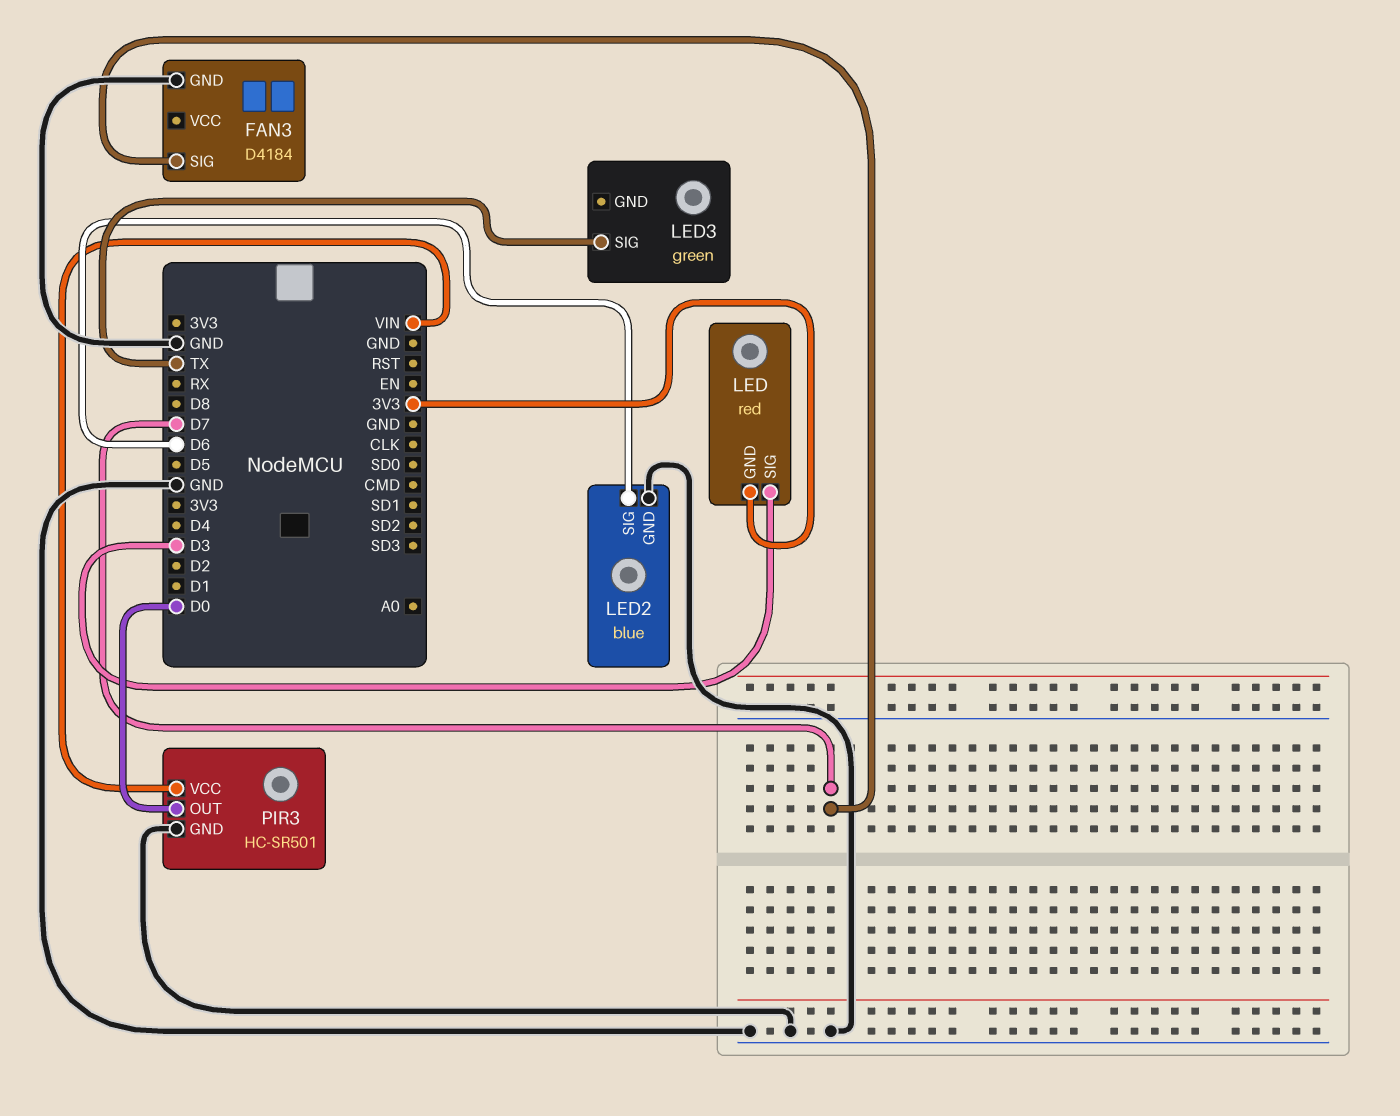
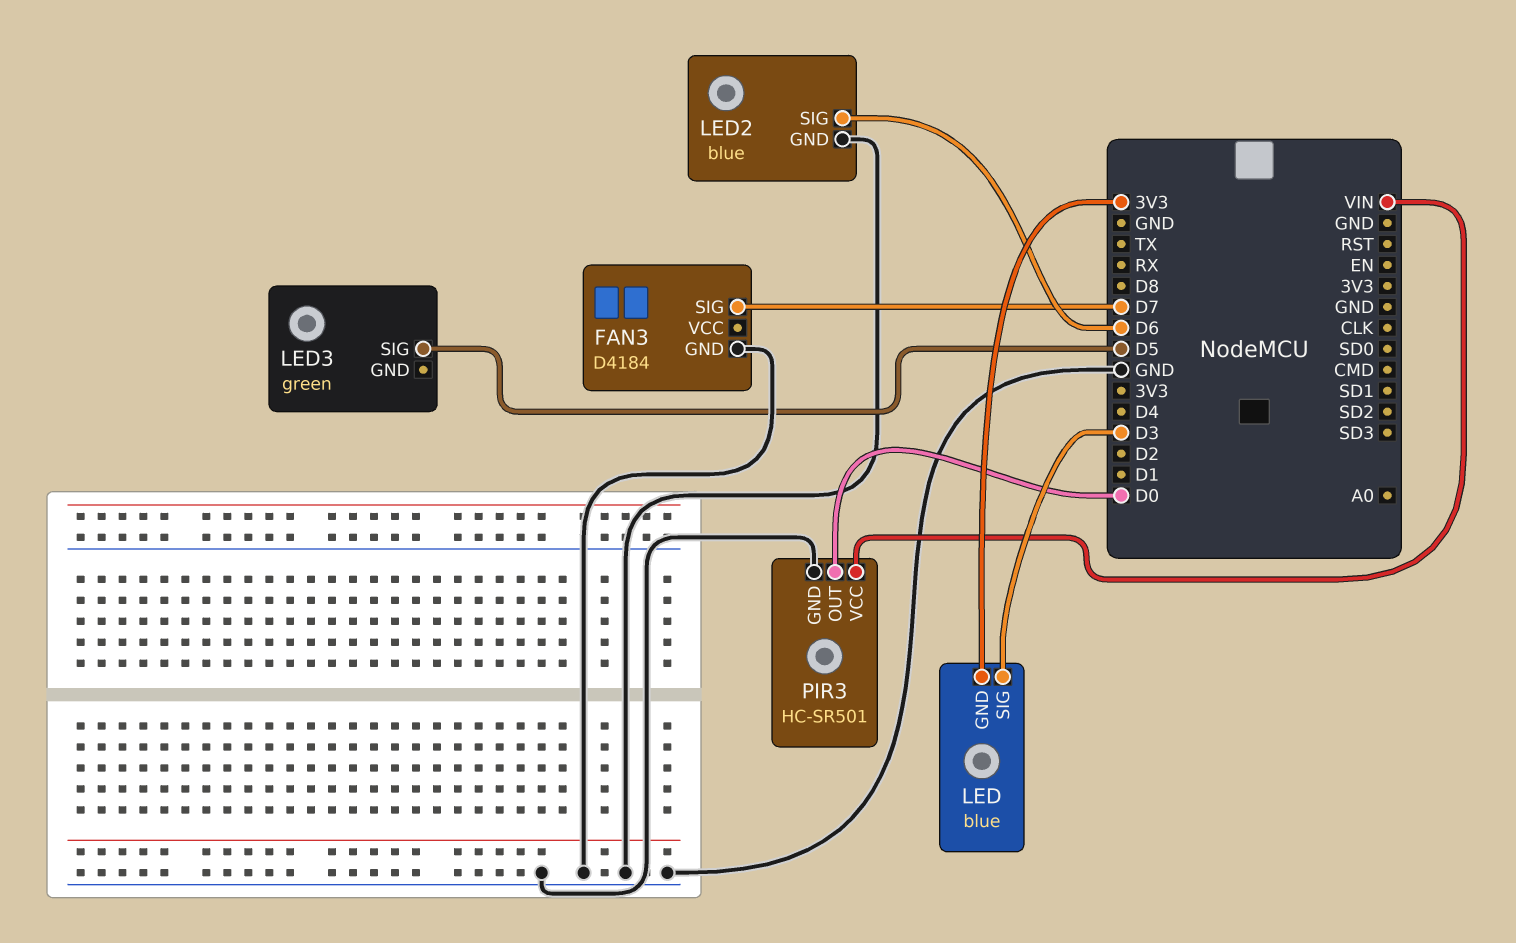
LED: red -> blue
LED3 pin SIG: TX -> D5

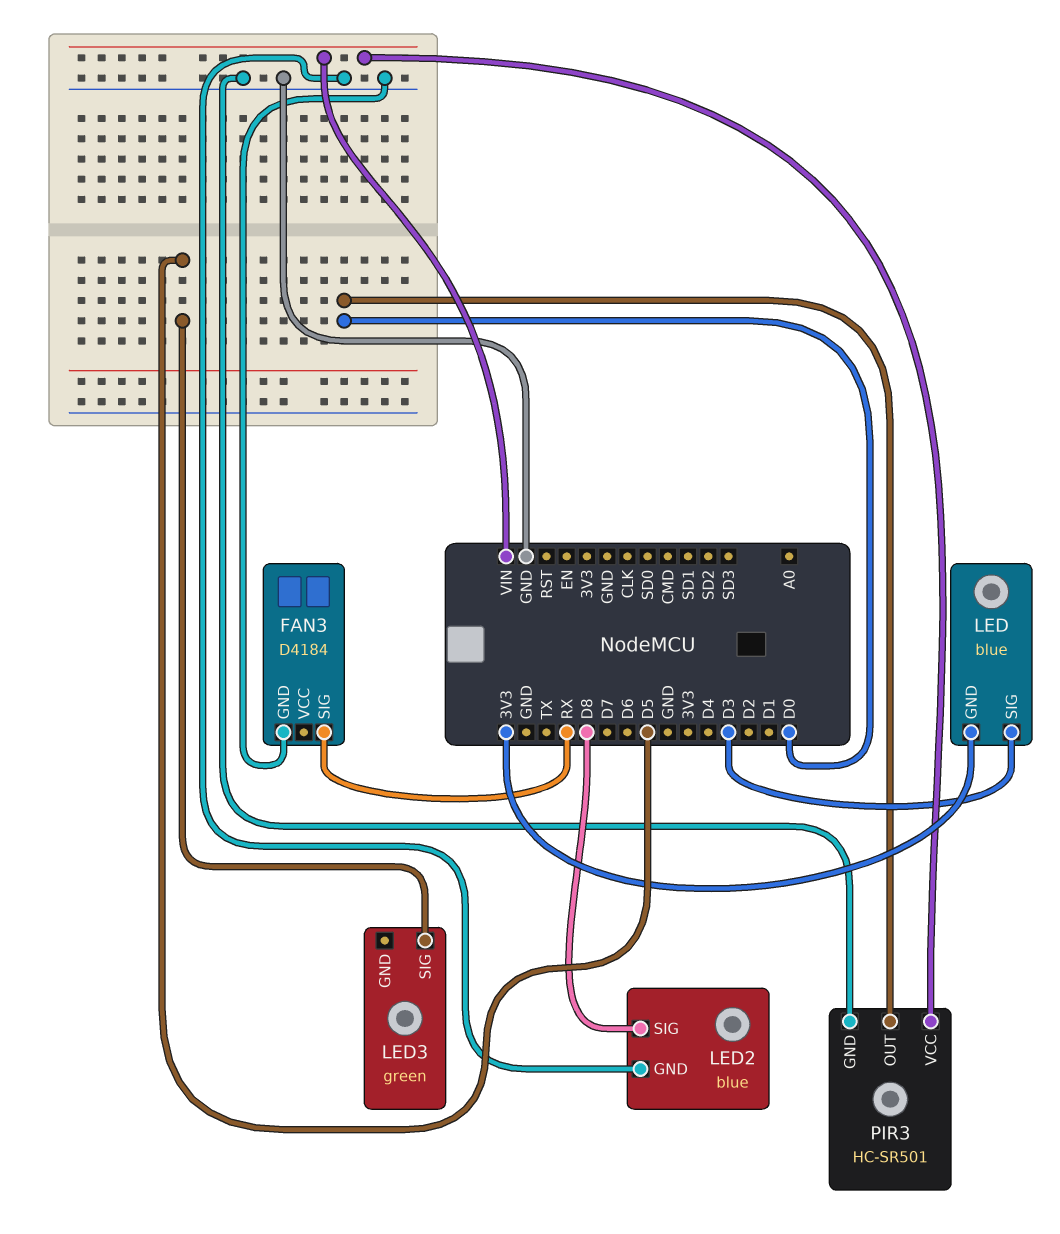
FAN3 pin SIG: D7 -> RX
LED2 pin SIG: D6 -> D8

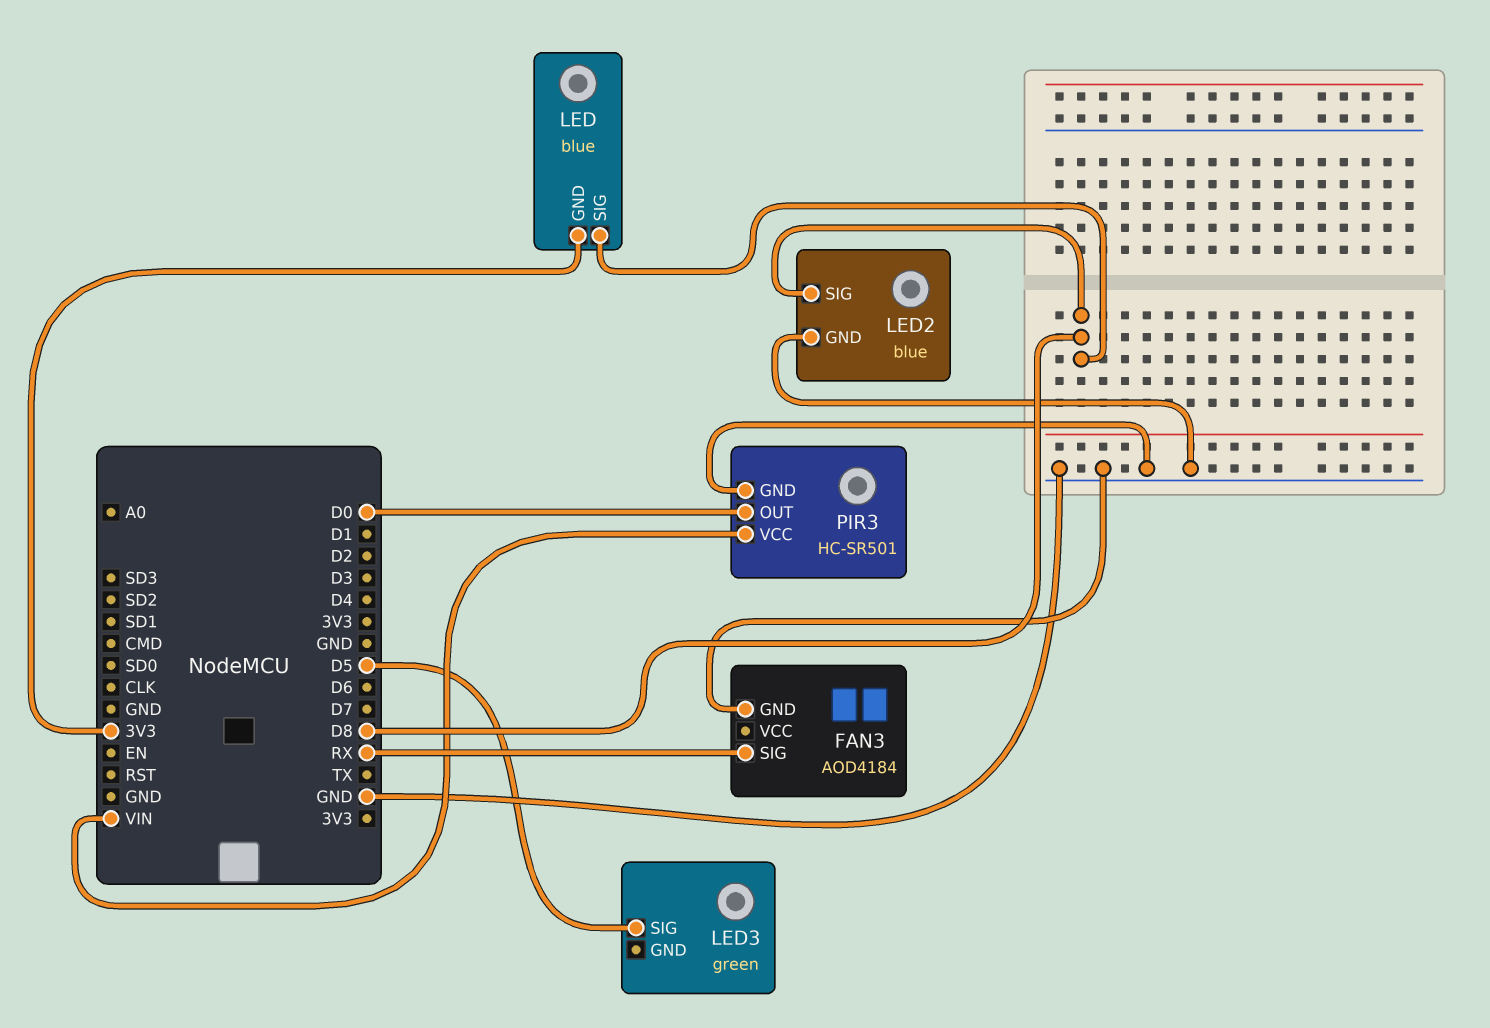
FAN3: D4184 -> AOD4184
LED pin SIG: D3 -> D8

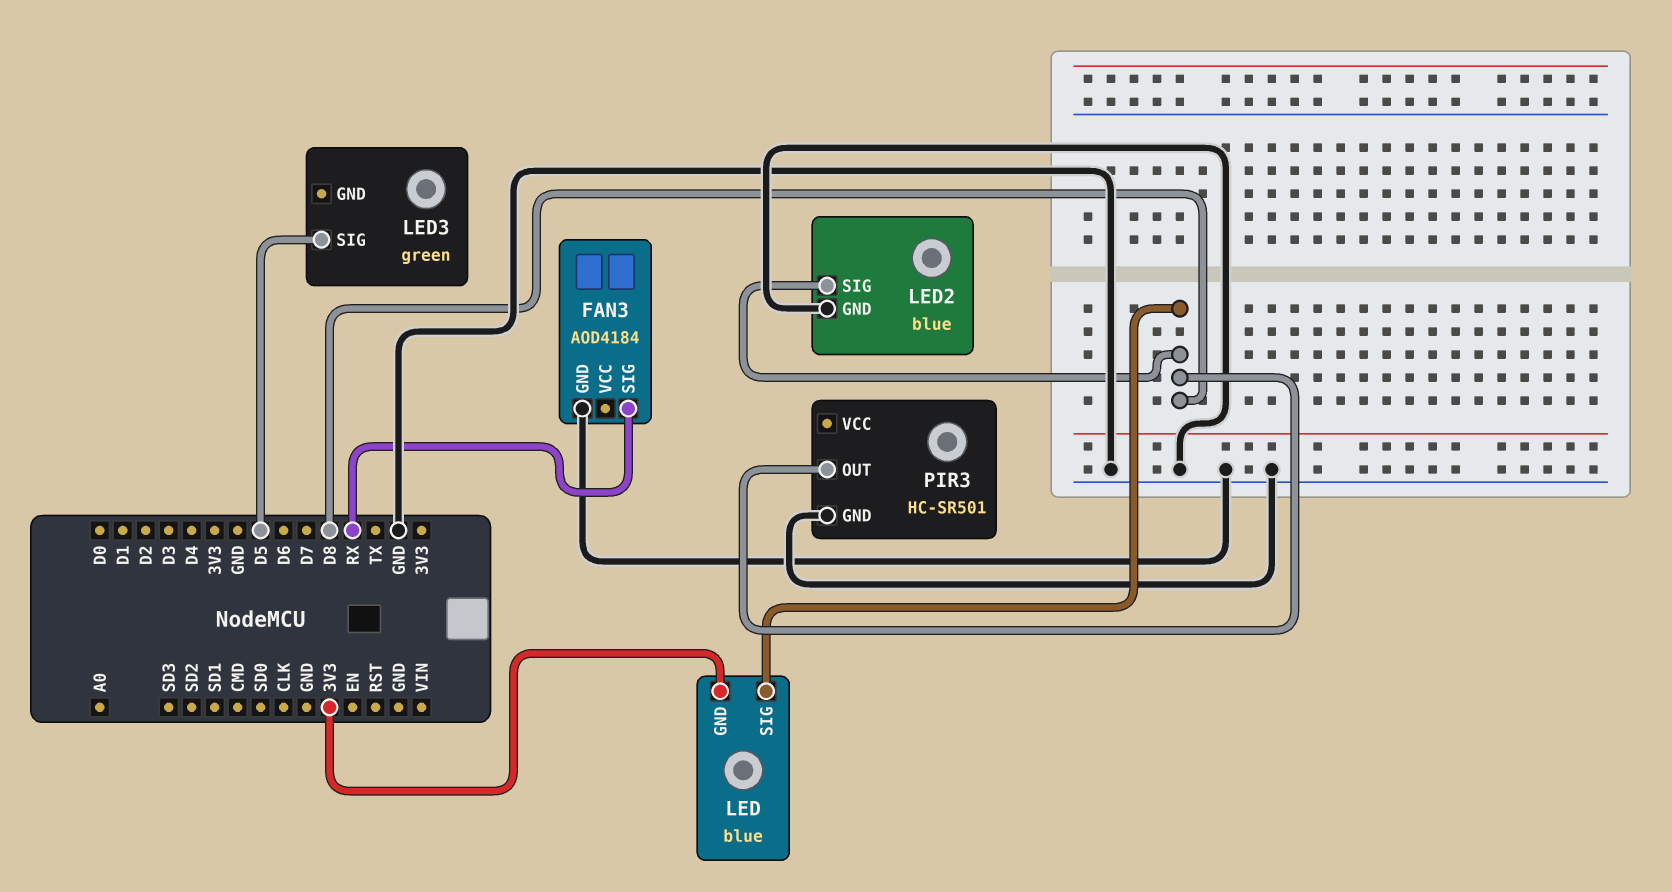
PIR3 pin OUT: D0 -> D8
PIR3 pin VCC: VIN -> none

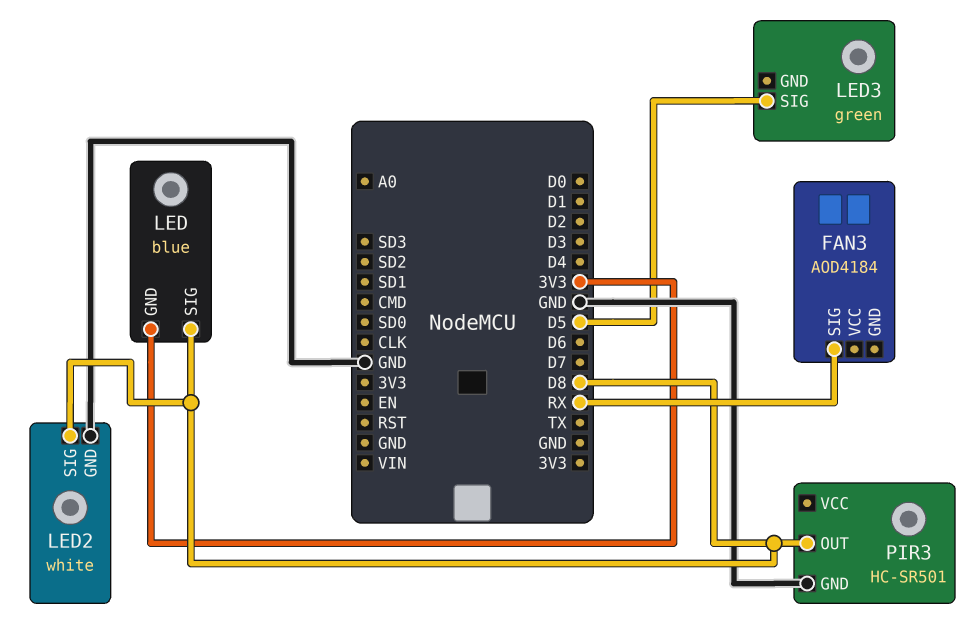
FAN3 pin GND: GND -> none
LED2: blue -> white

